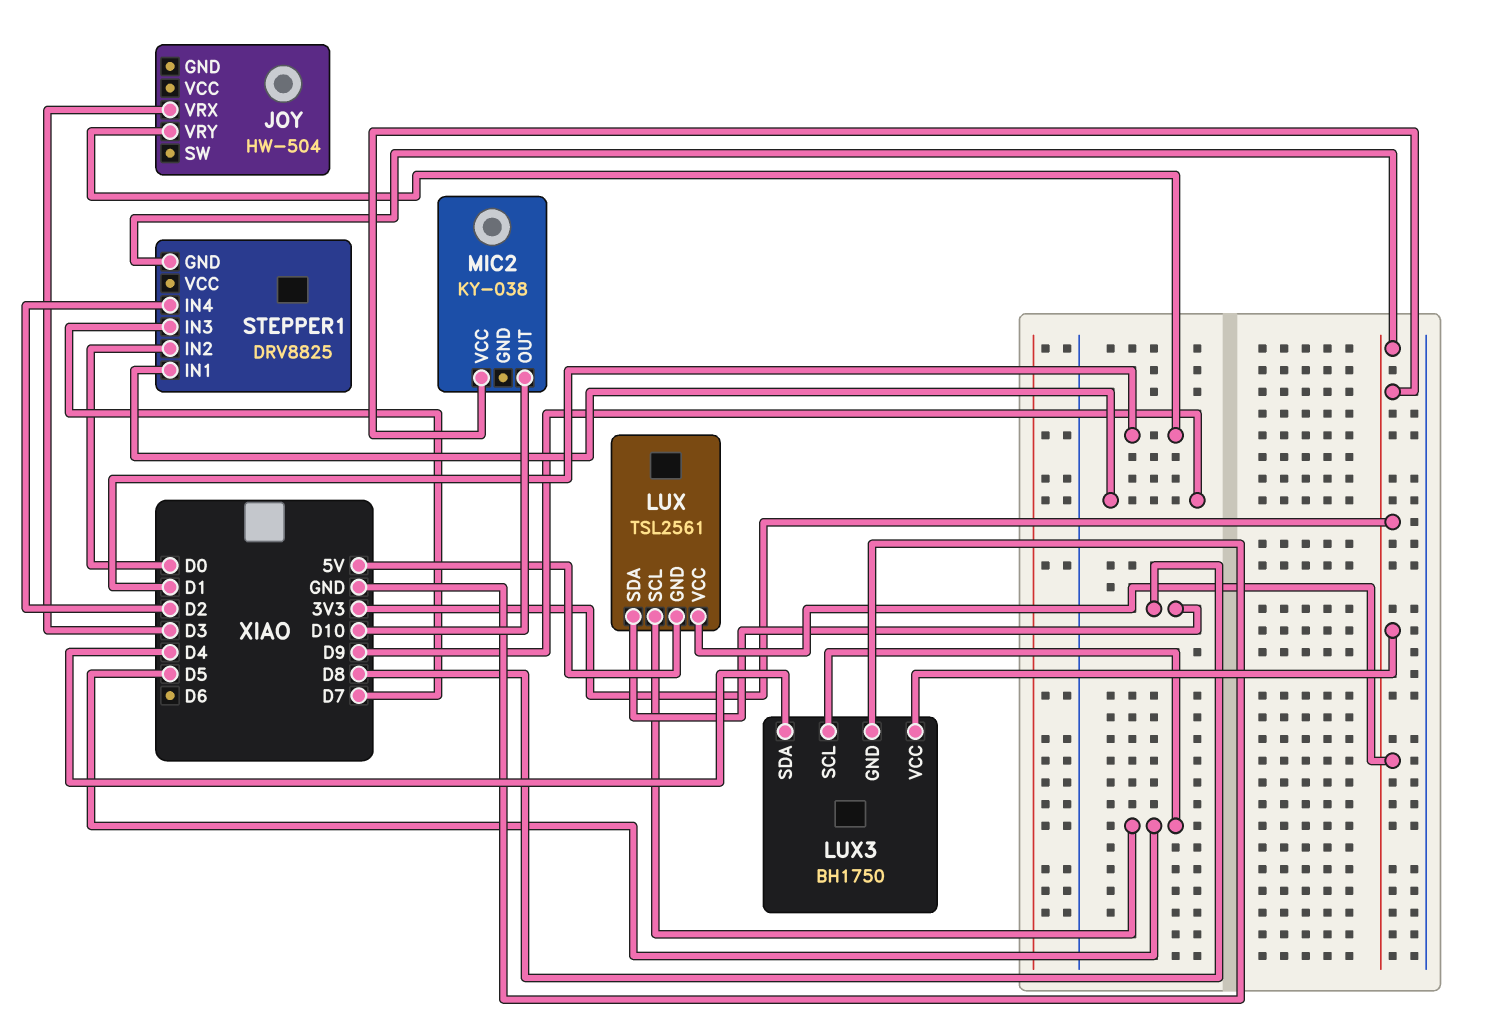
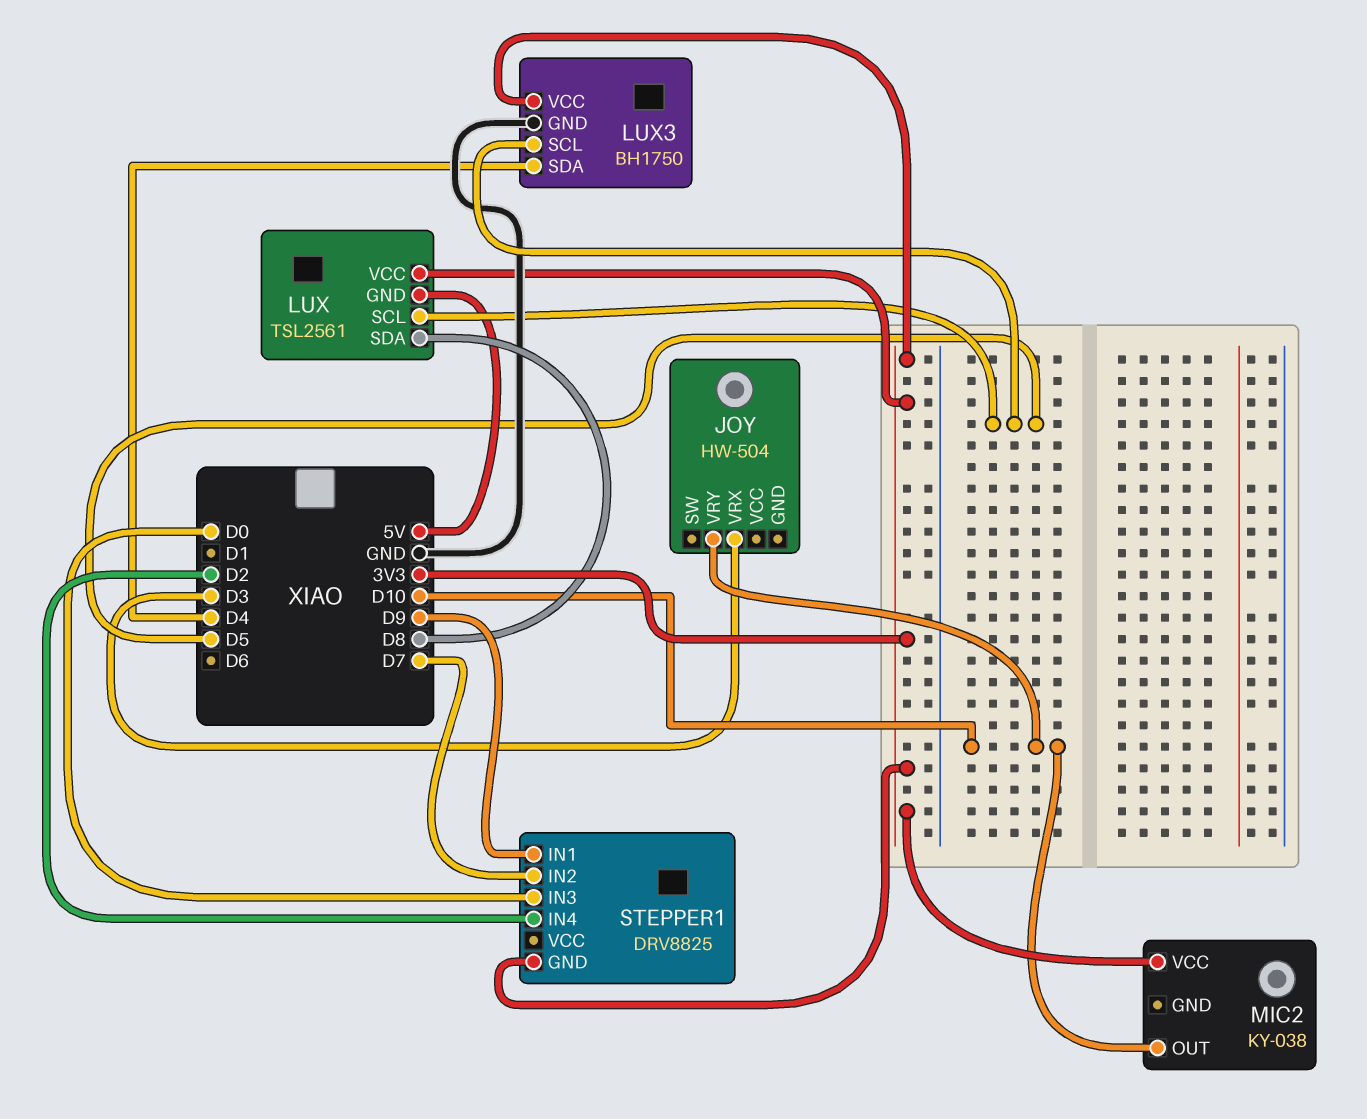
JOY pin VRY: D1 -> D10
STEPPER1 pin IN2: D0 -> D7
STEPPER1 pin IN3: D7 -> D0

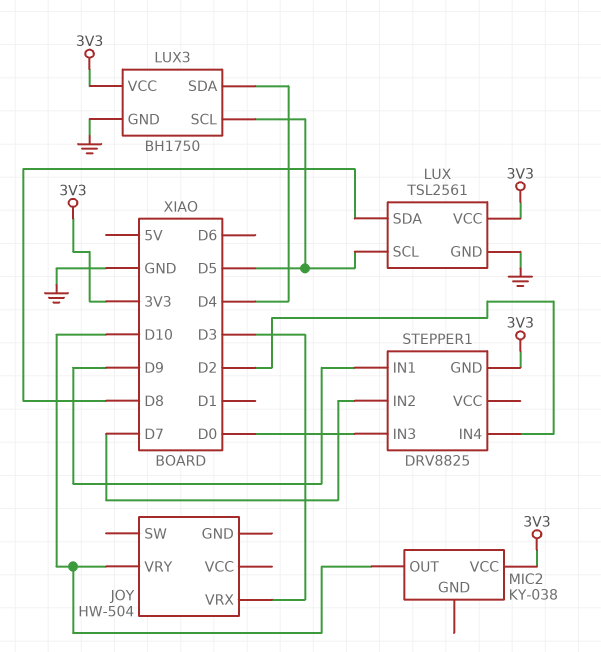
LUX pin GND: 5V -> GND

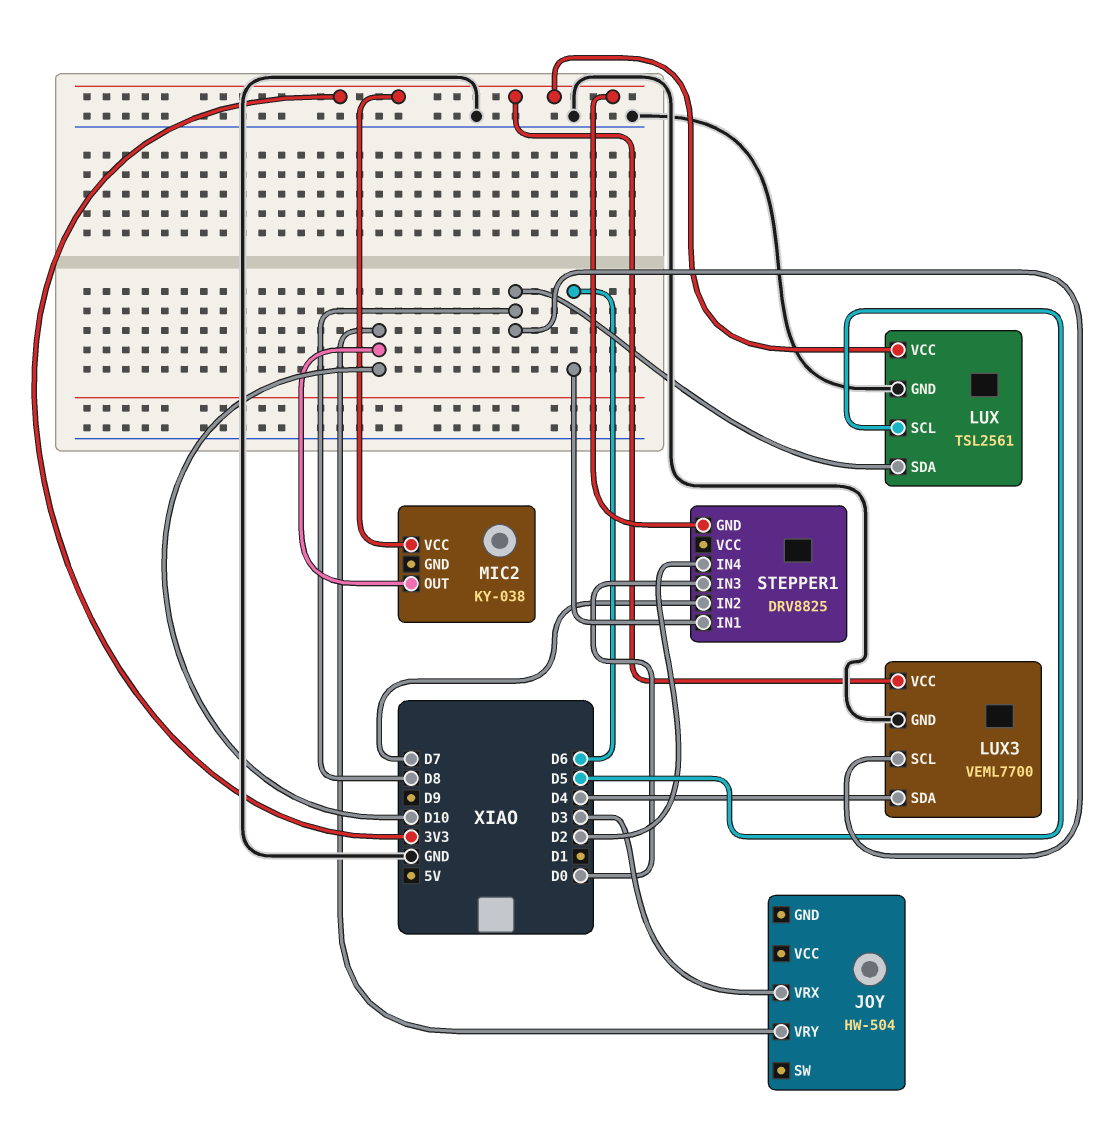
LUX3: BH1750 -> VEML7700
LUX3 pin SCL: D5 -> D8
STEPPER1 pin IN1: D9 -> D6

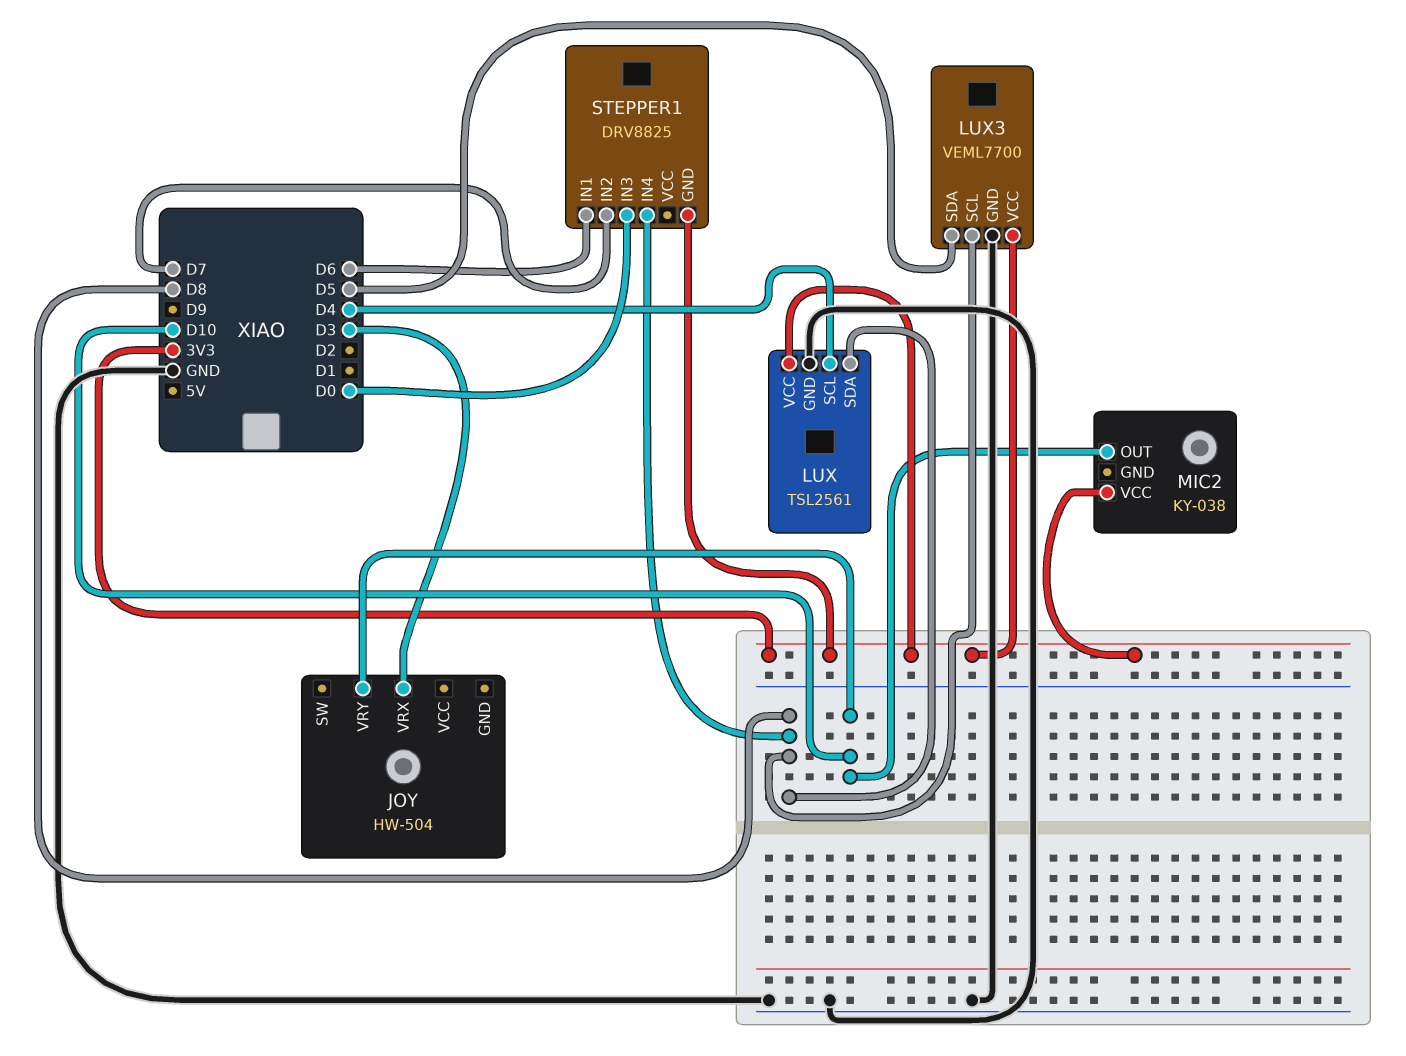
LUX pin SCL: D5 -> D4
LUX3 pin SDA: D4 -> D5
STEPPER1 pin IN4: D2 -> D8

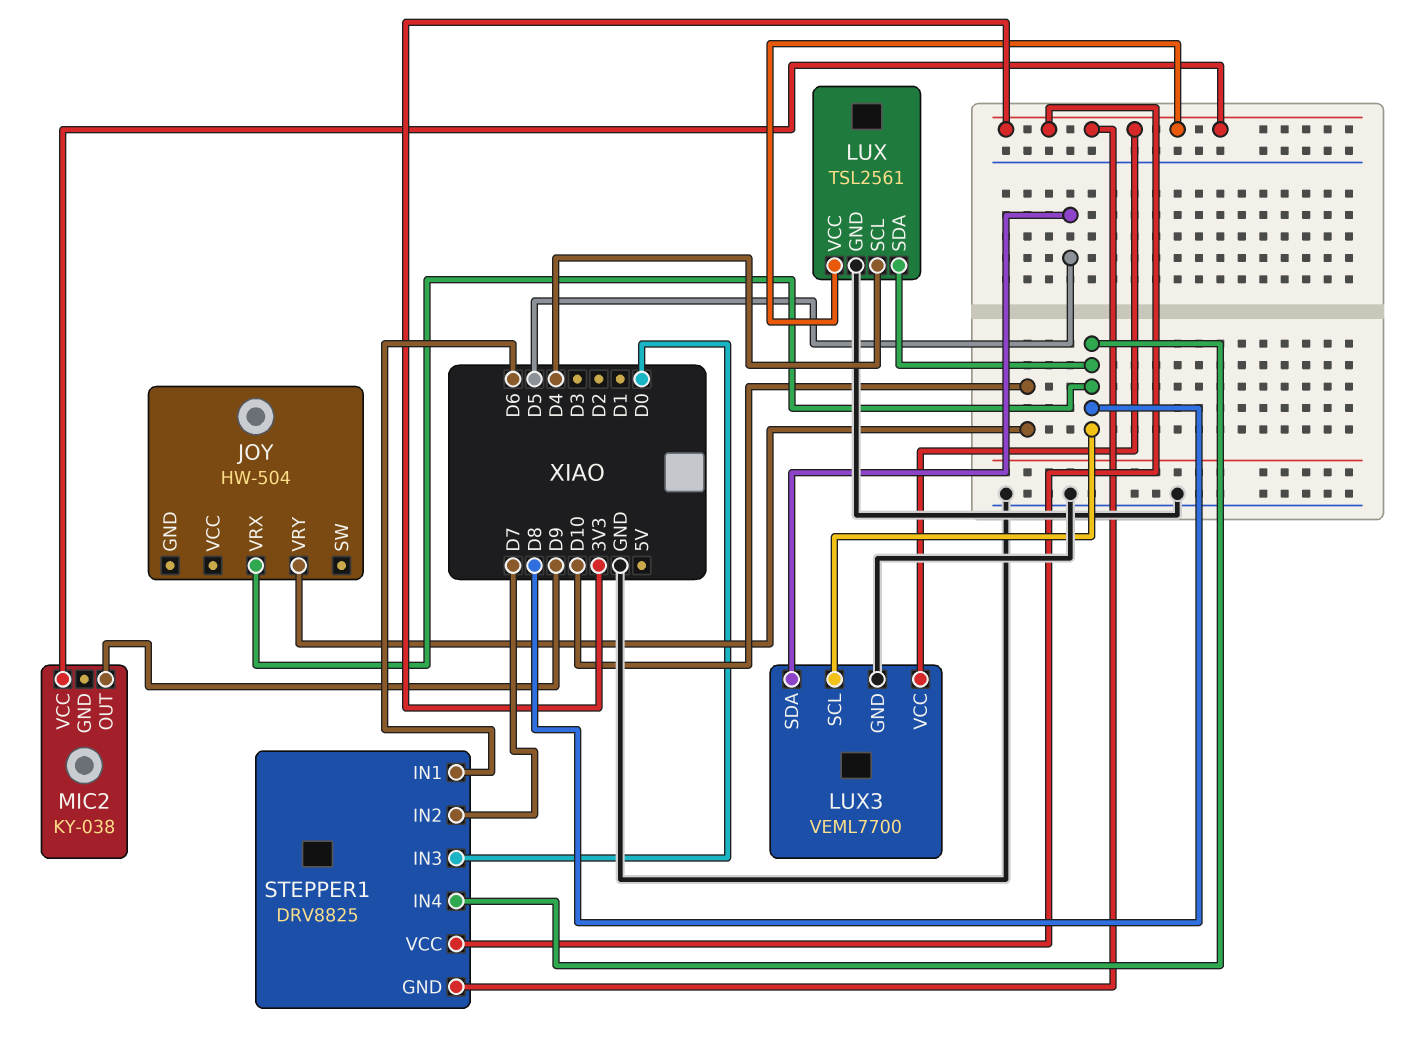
JOY pin VRX: D3 -> D8
MIC2 pin OUT: D10 -> D9
STEPPER1 pin VCC: none -> 3V3

